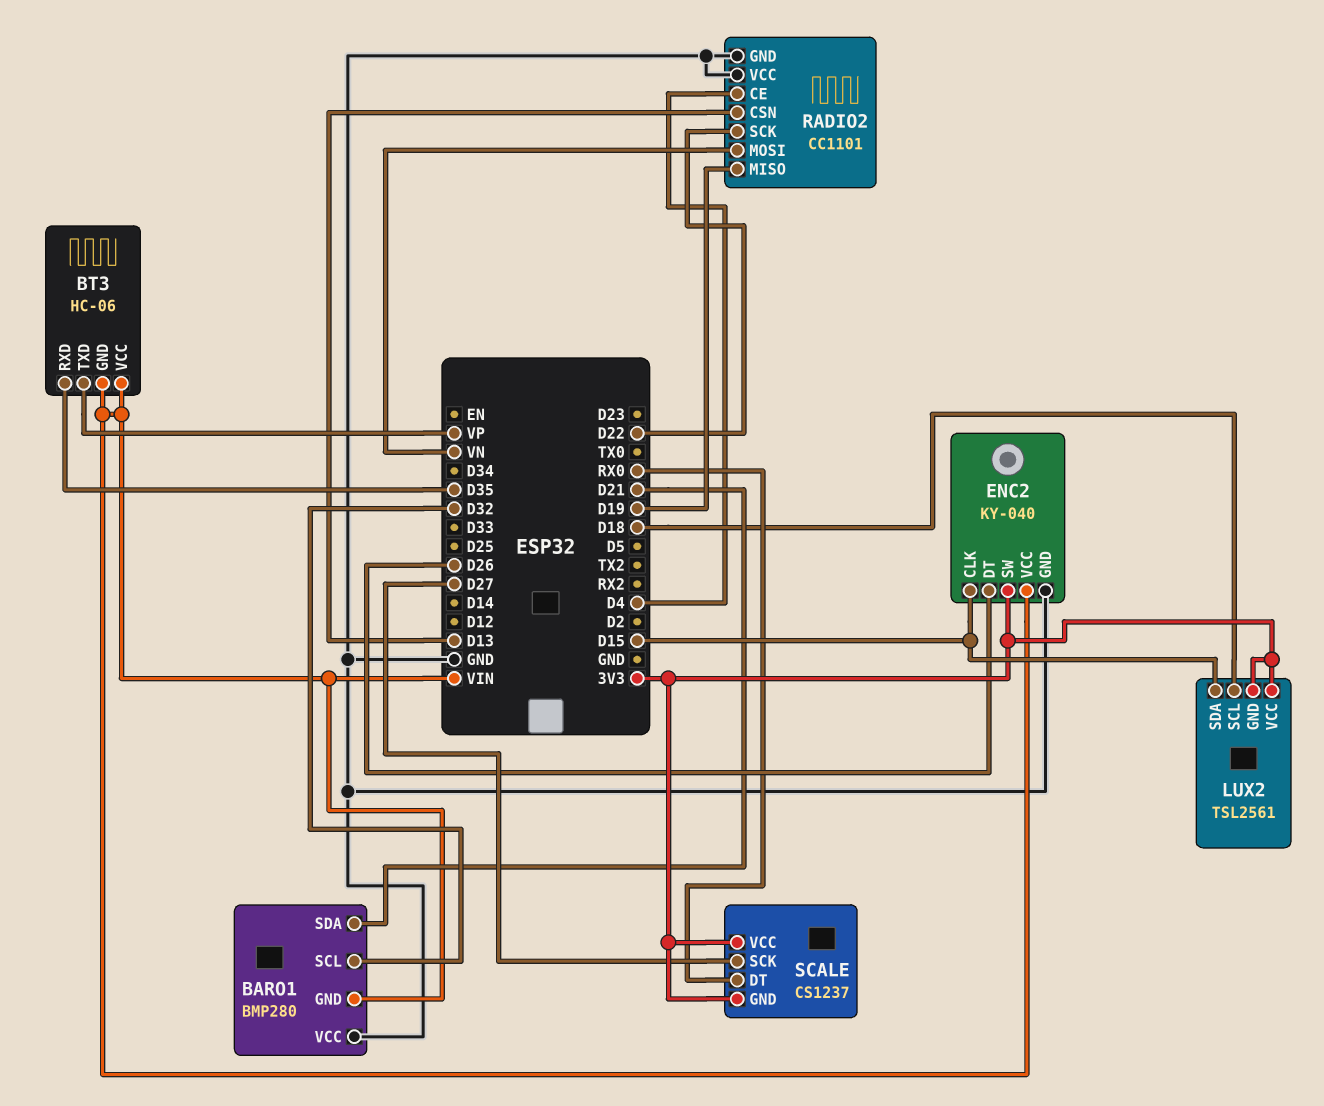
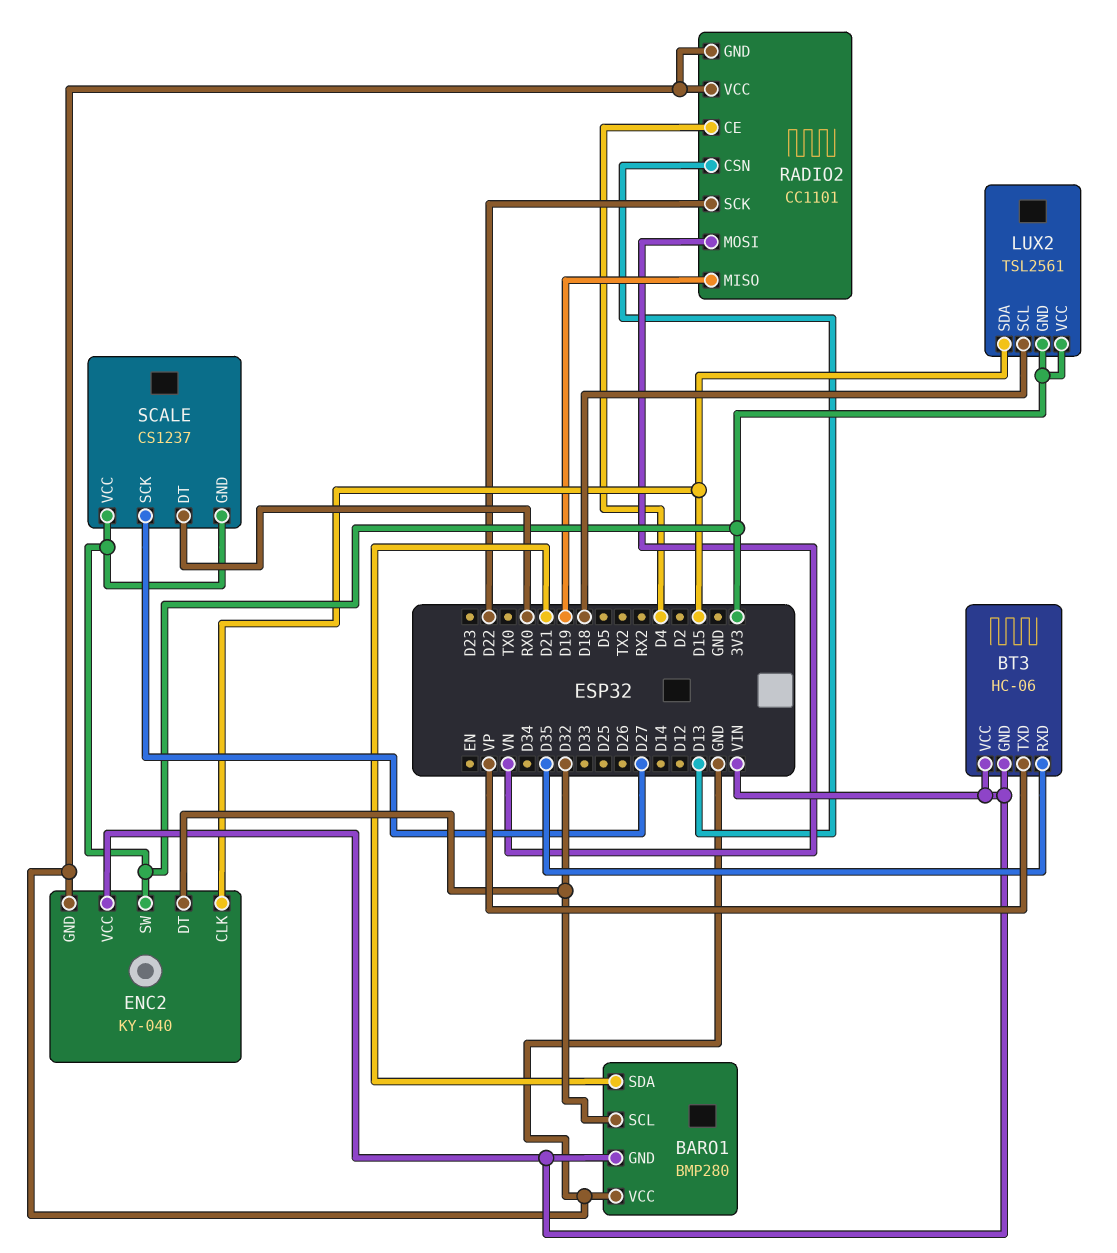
ENC2 pin DT: D26 -> D32

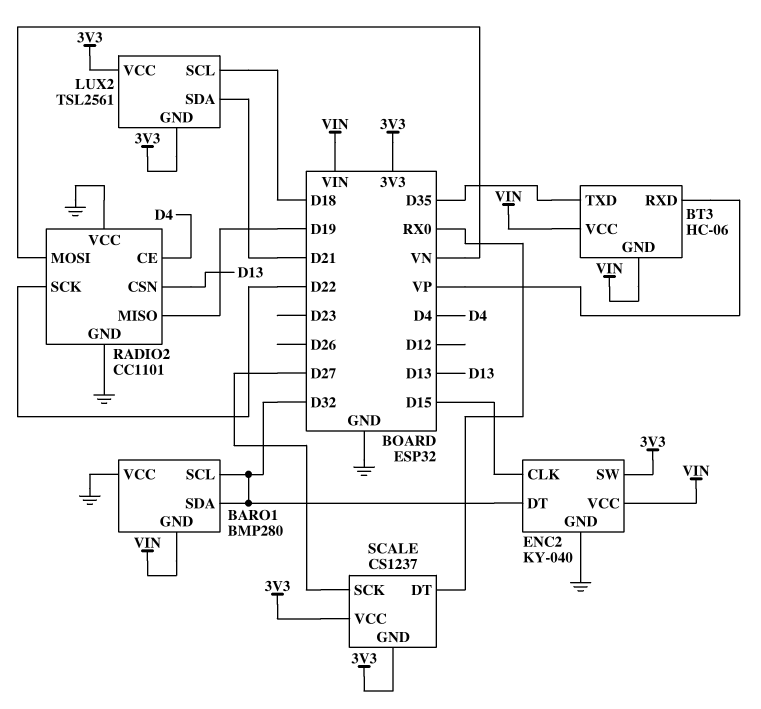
BARO1 pin SDA: D21 -> D32
BT3 pin RXD: D35 -> VP
BT3 pin TXD: VP -> D35
LUX2 pin SDA: D15 -> D21

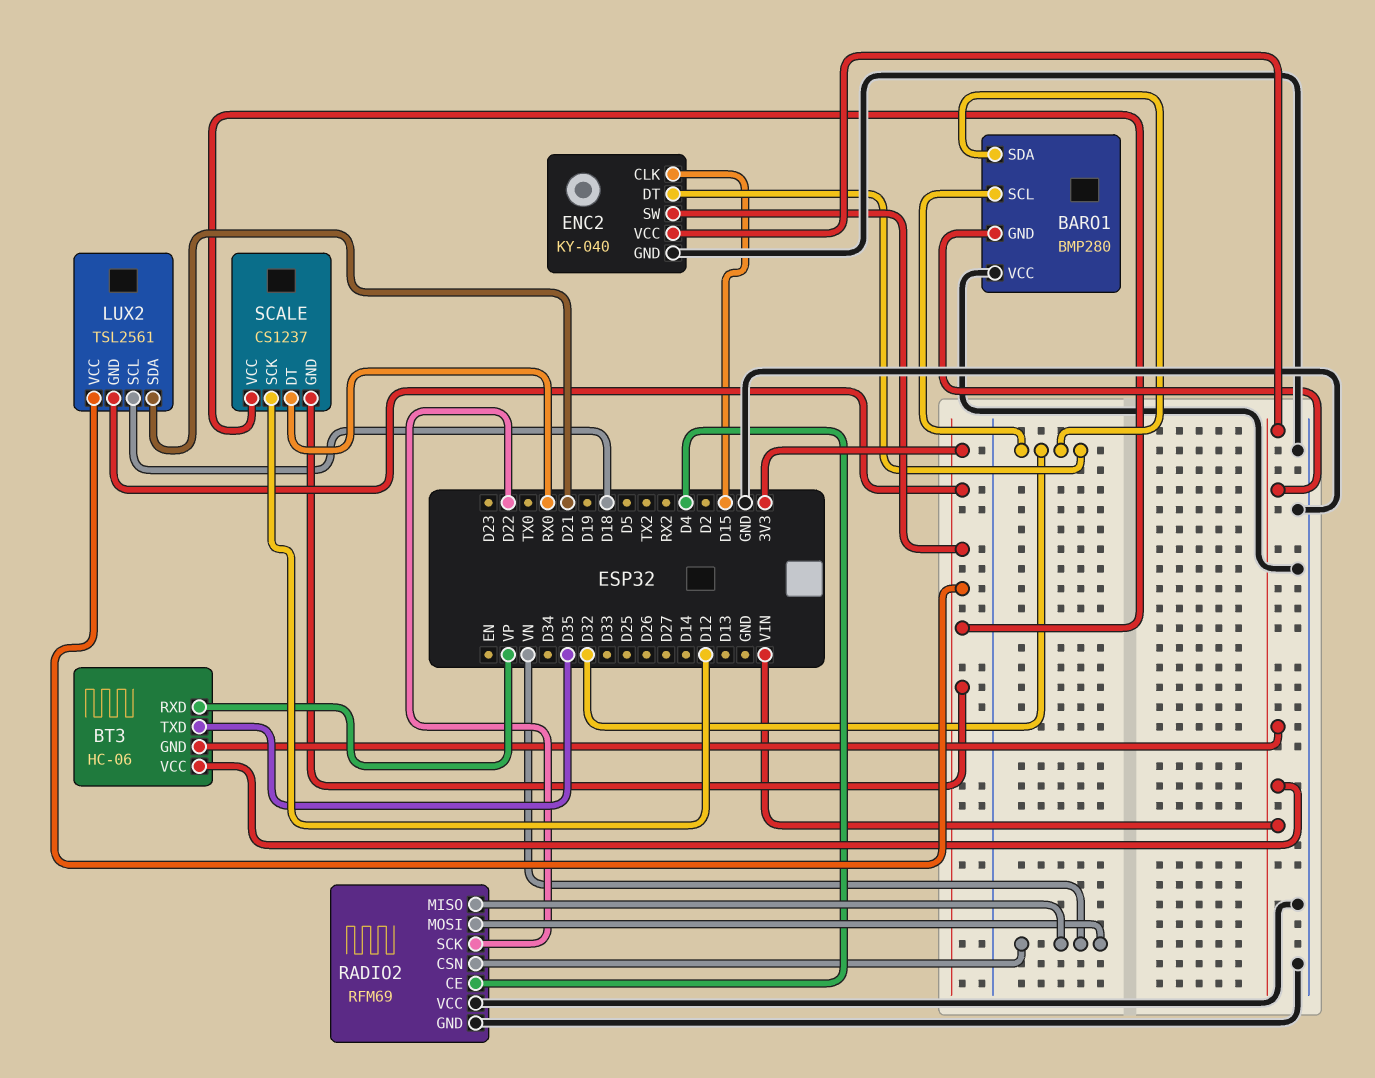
RADIO2: CC1101 -> RFM69
RADIO2 pin CSN: D13 -> VN
RADIO2 pin MISO: D19 -> VN
SCALE pin SCK: D27 -> D12

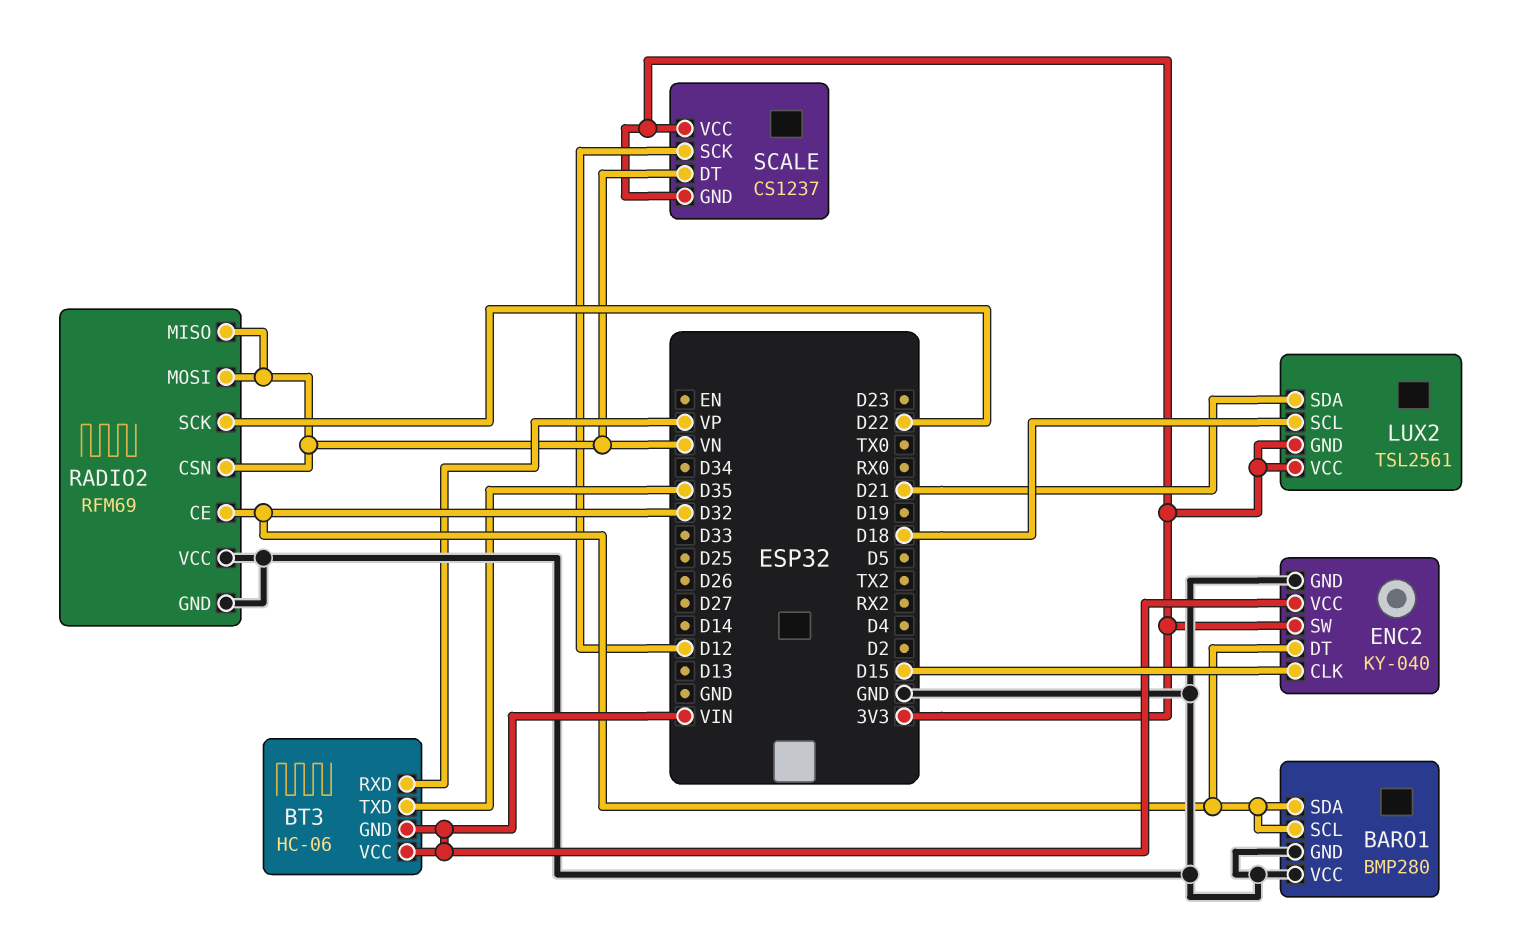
BARO1 pin GND: VIN -> GND
RADIO2 pin CE: D4 -> D32
SCALE pin DT: RX0 -> VN

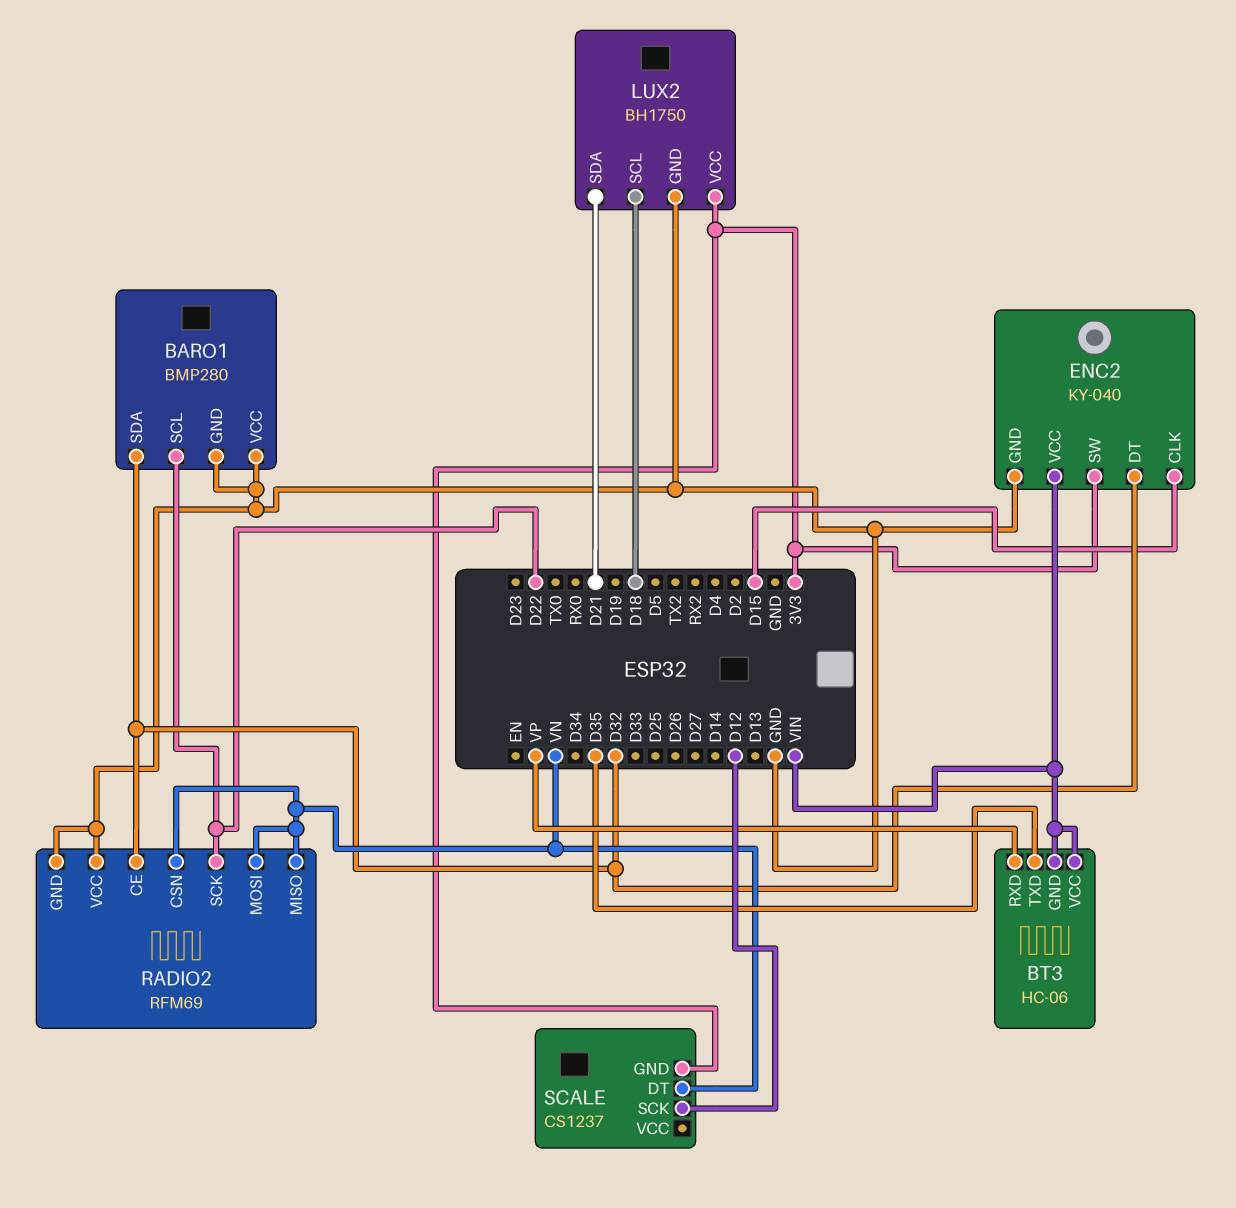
BARO1 pin SCL: D32 -> D22
LUX2: TSL2561 -> BH1750
LUX2 pin GND: 3V3 -> GND
SCALE pin VCC: 3V3 -> none

